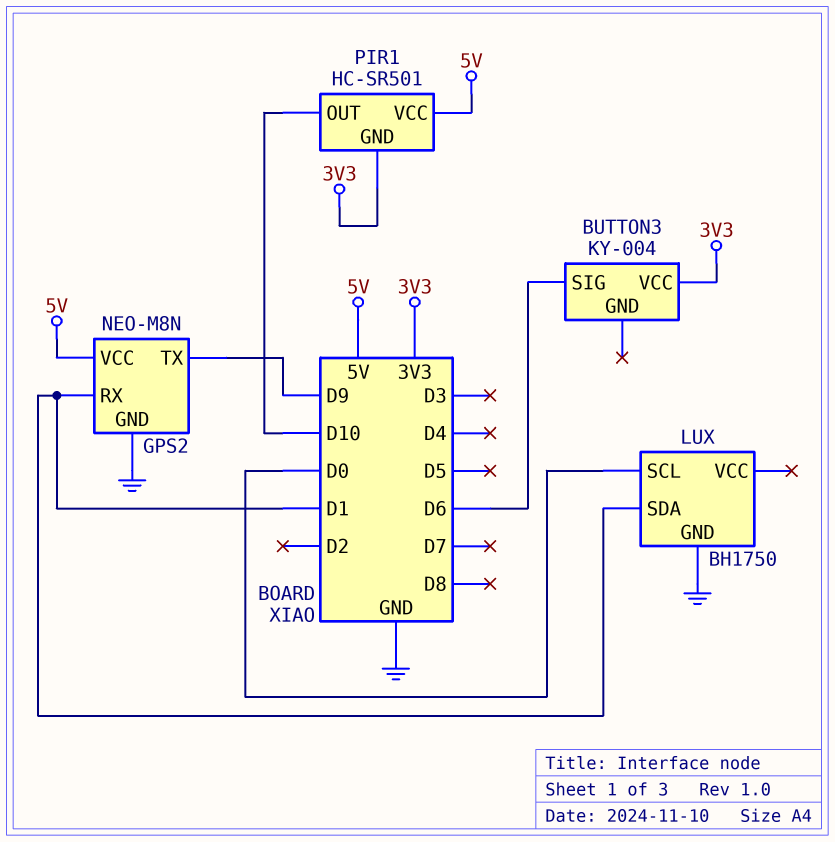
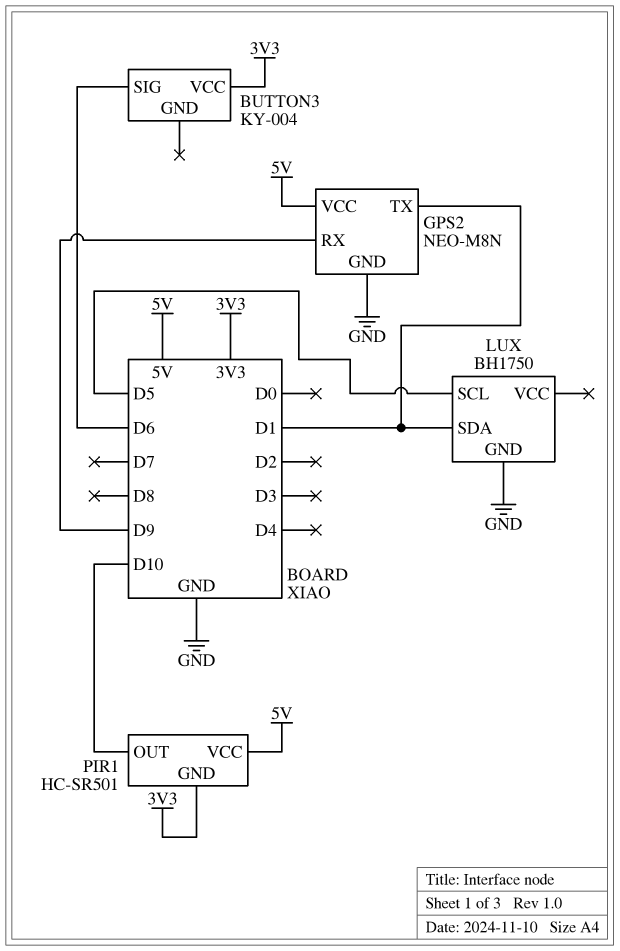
GPS2 pin RX: D1 -> D9
GPS2 pin TX: D9 -> D1
LUX pin SCL: D0 -> D5

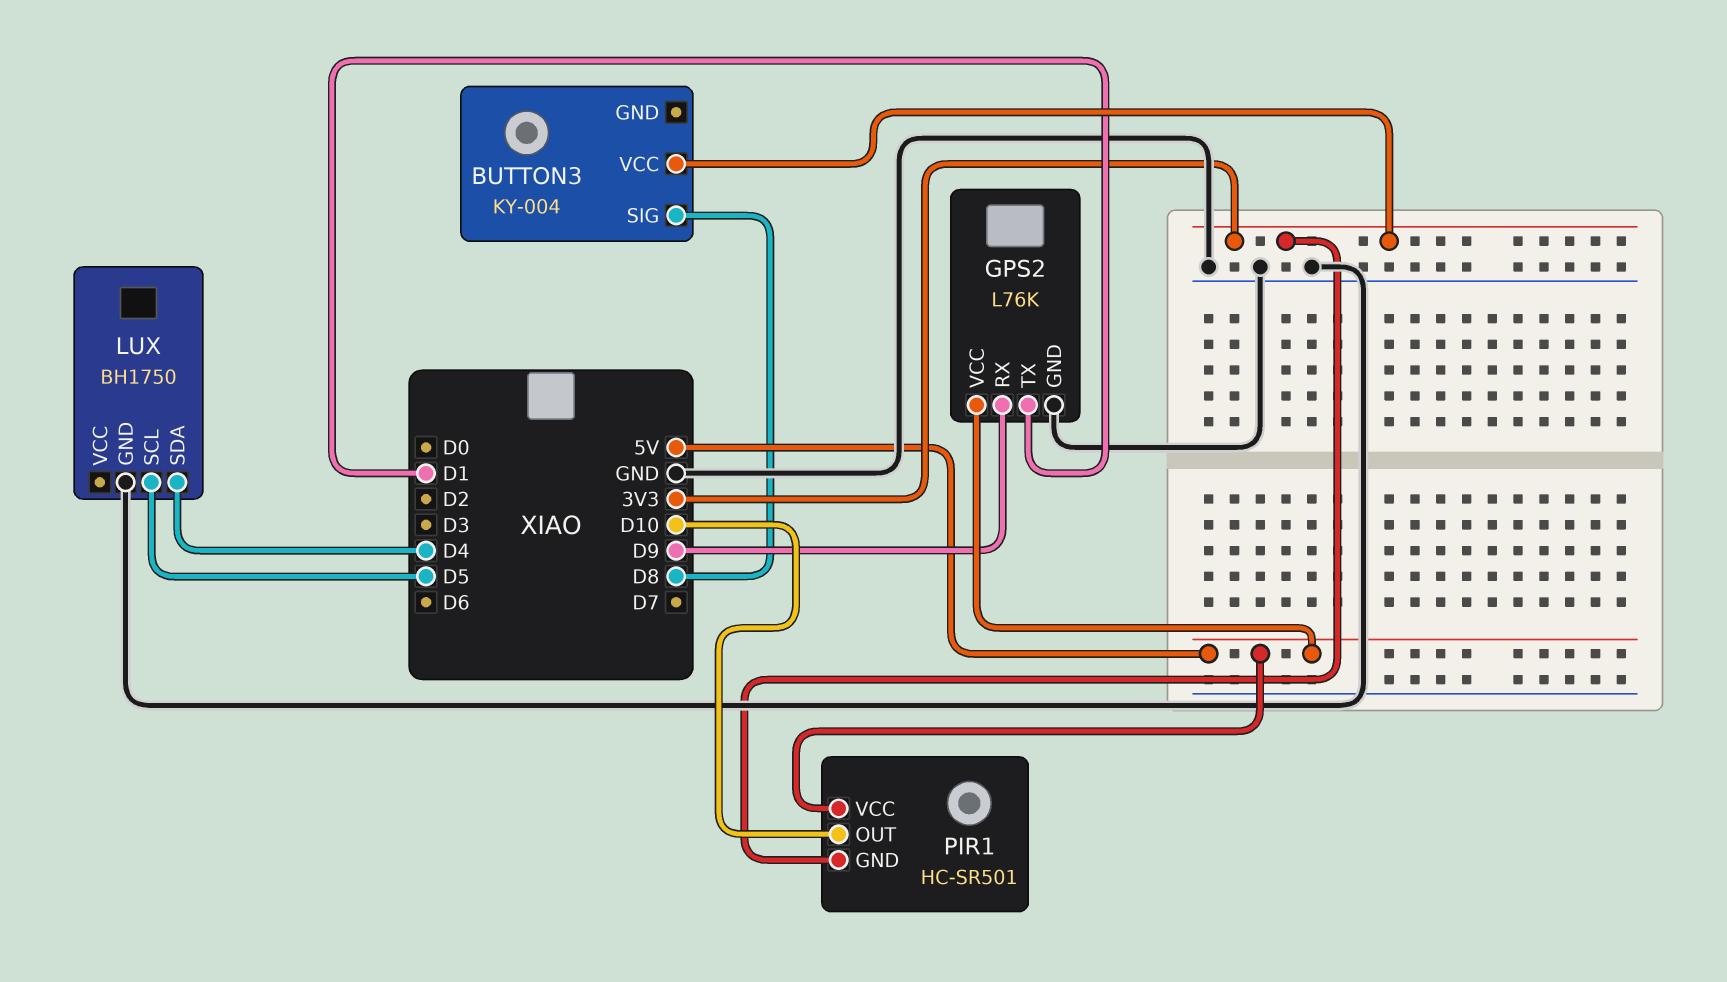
BUTTON3 pin SIG: D6 -> D8
GPS2: NEO-M8N -> L76K
LUX pin SDA: D1 -> D4

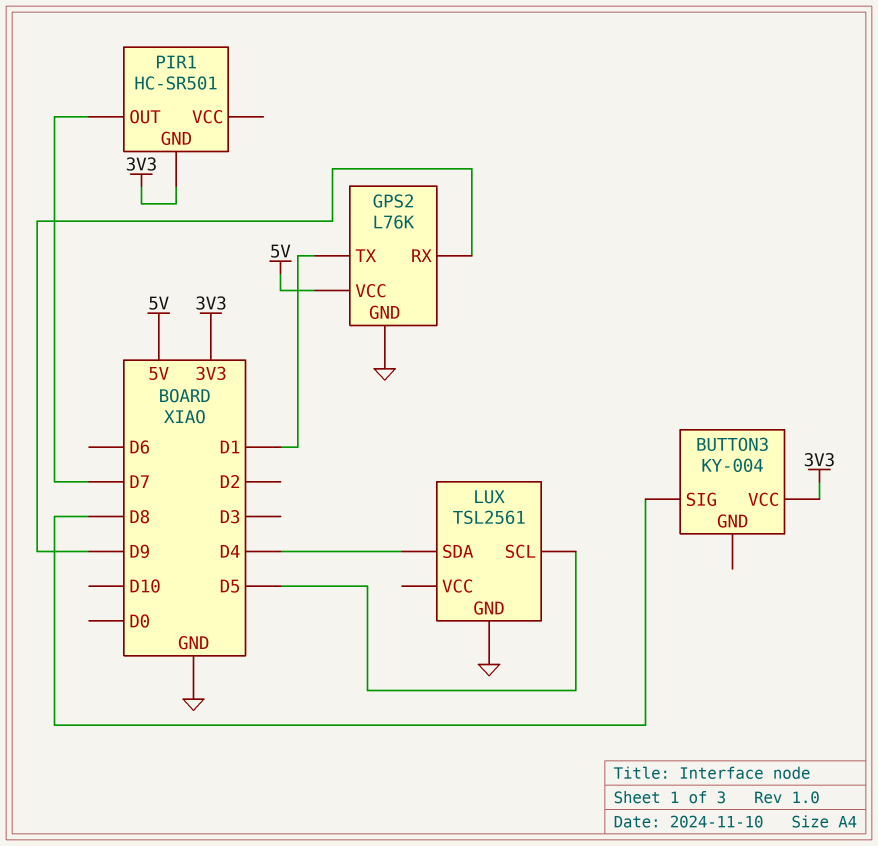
LUX: BH1750 -> TSL2561
PIR1 pin OUT: D10 -> D7
PIR1 pin VCC: 5V -> none

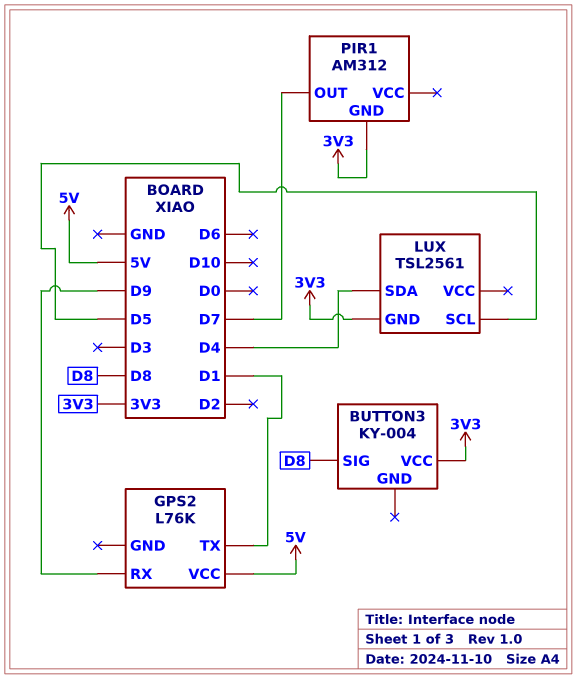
GPS2 pin GND: GND -> none
LUX pin GND: GND -> 3V3
PIR1: HC-SR501 -> AM312

